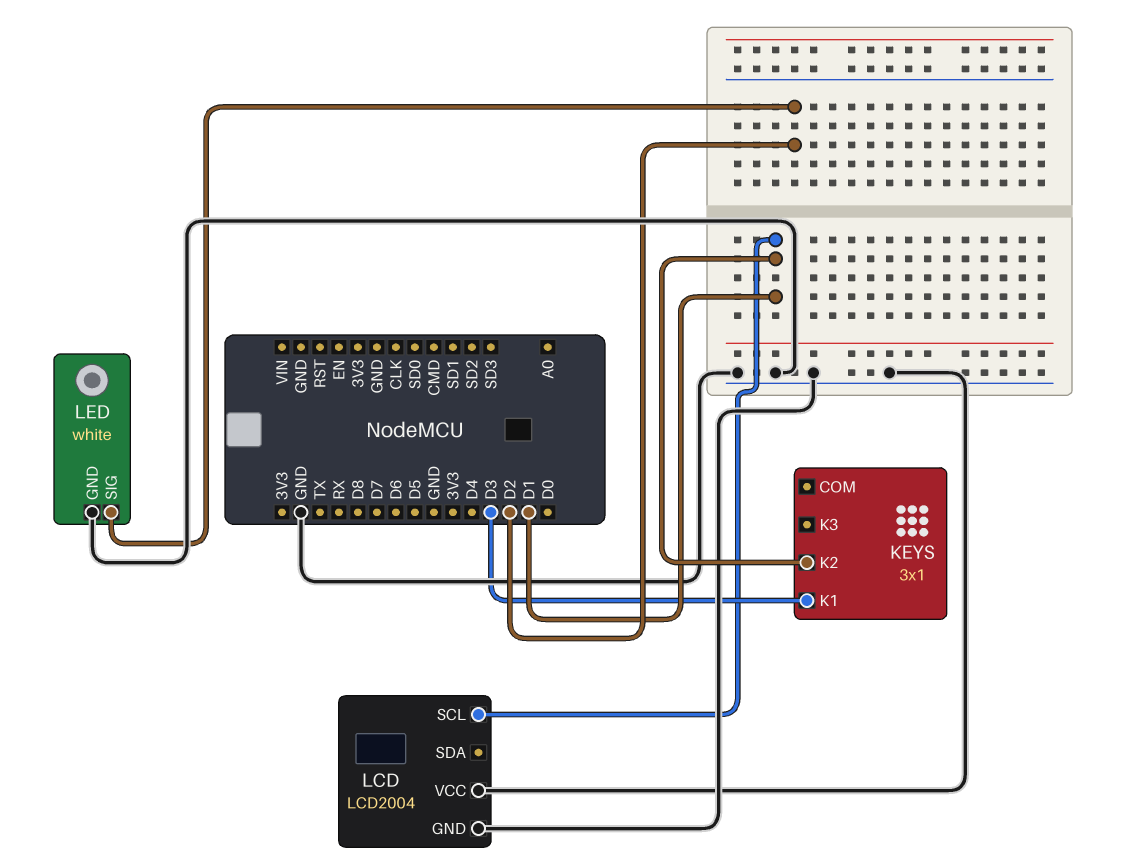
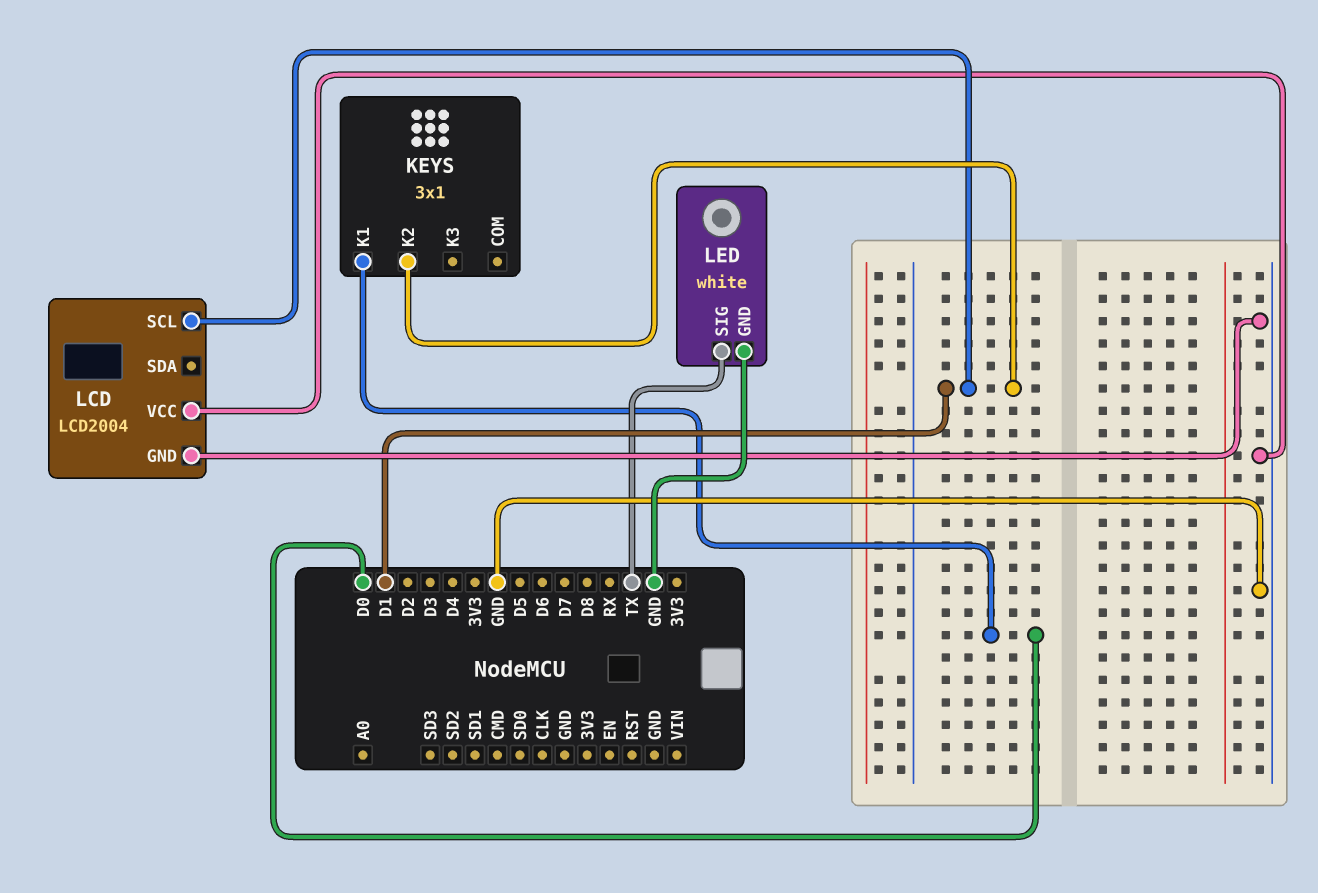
KEYS pin K1: D3 -> D0
LED pin SIG: D2 -> TX

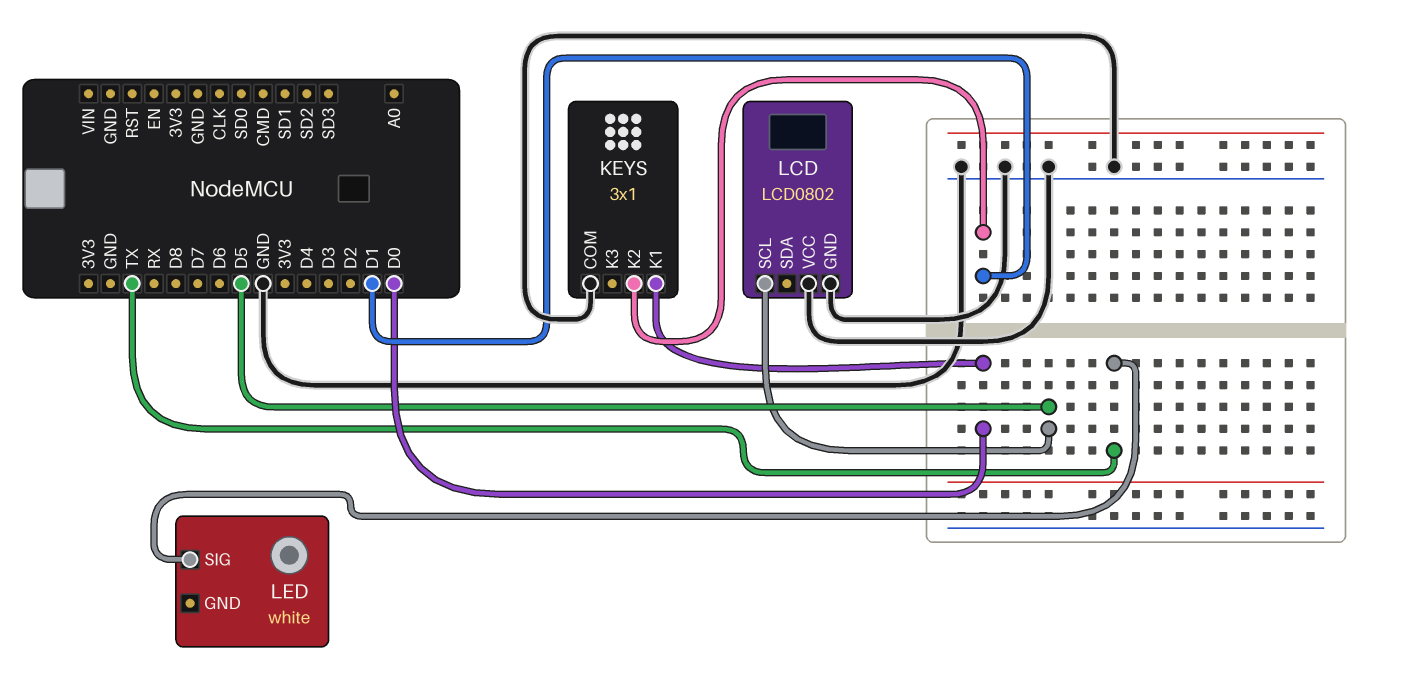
KEYS pin COM: none -> GND
LCD: LCD2004 -> LCD0802
LCD pin SCL: D1 -> D5
LED pin GND: GND -> none

